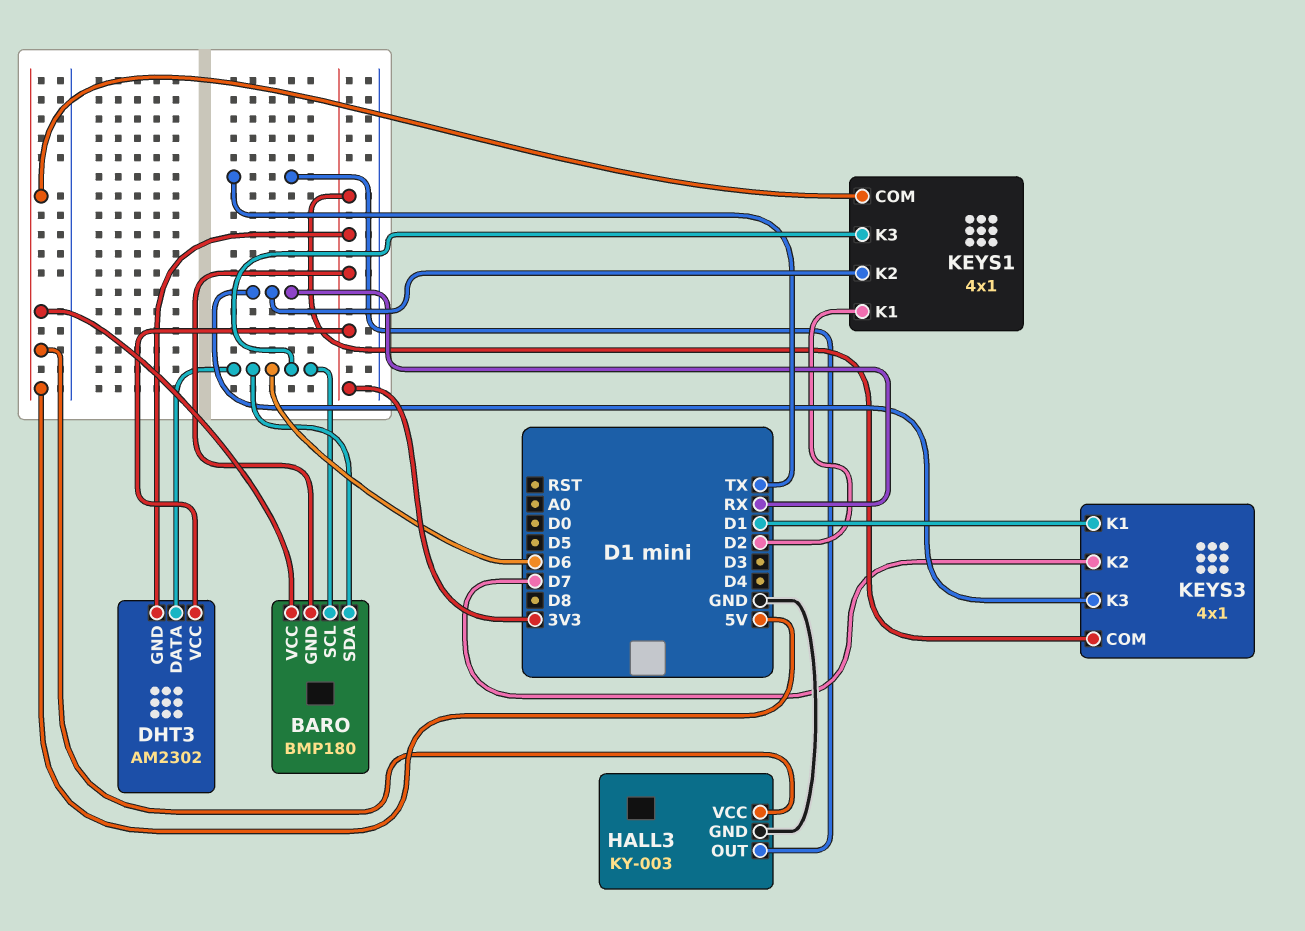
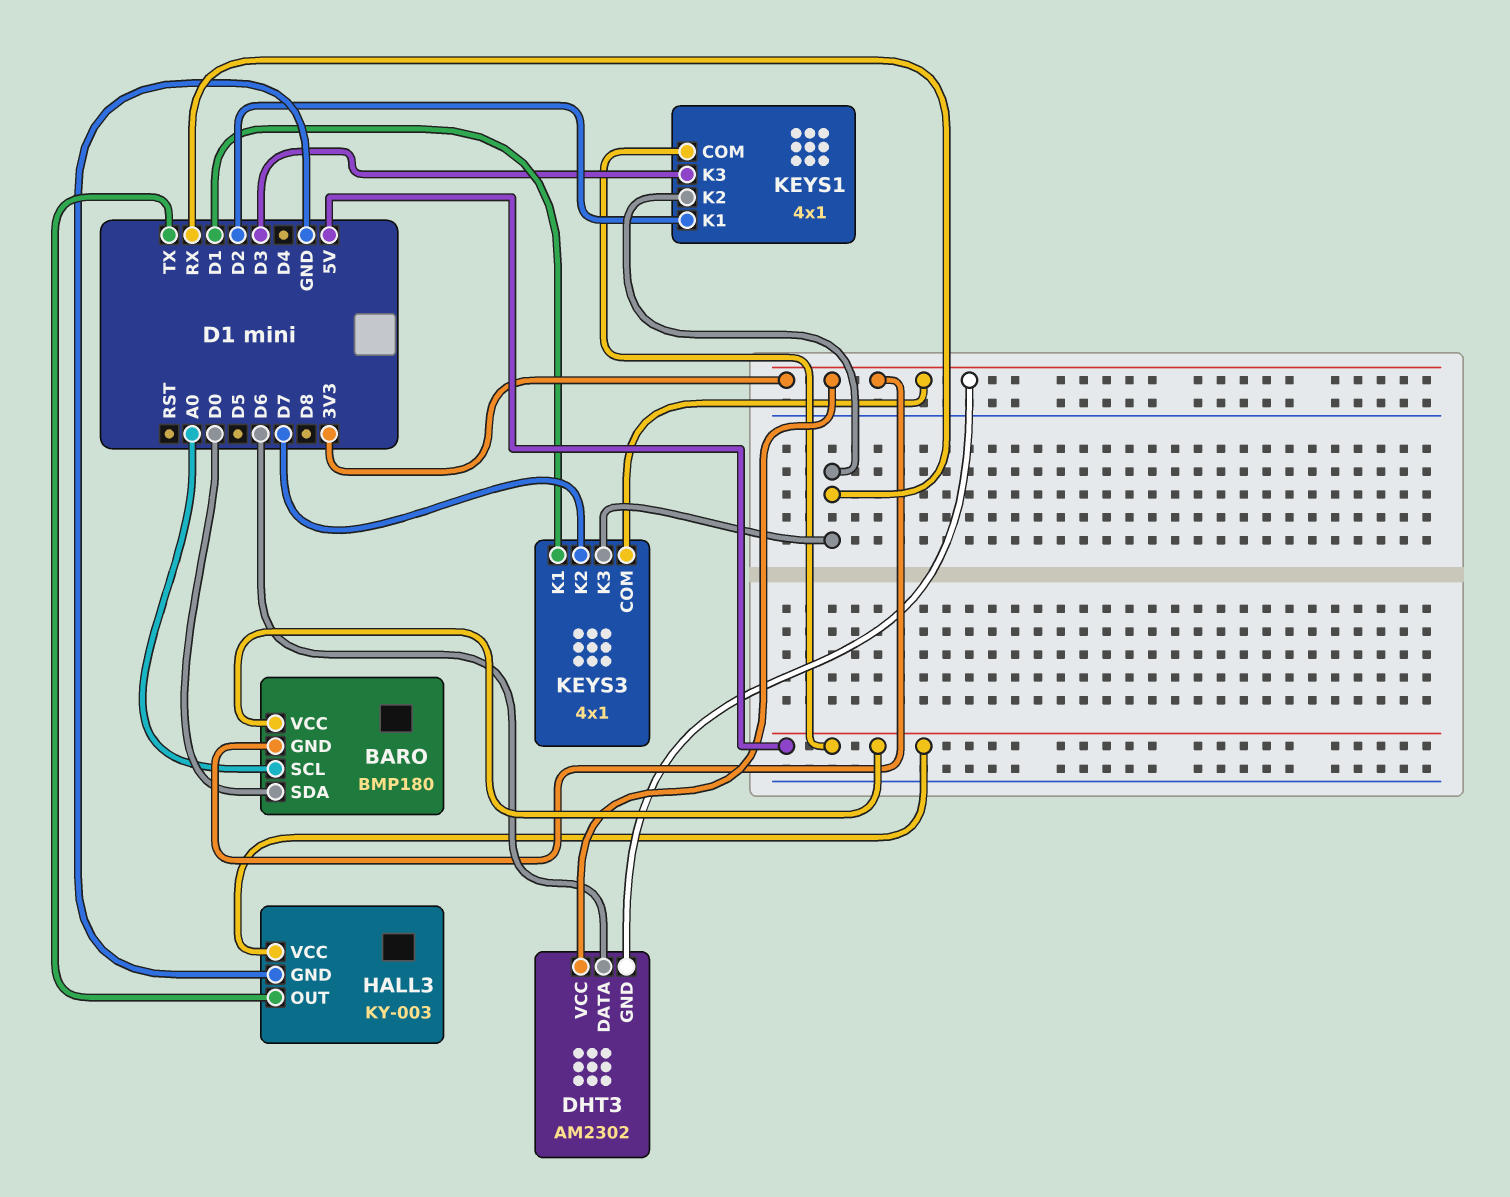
BARO pin SCL: D6 -> A0
BARO pin SDA: D6 -> D0
KEYS1 pin K3: D6 -> D3

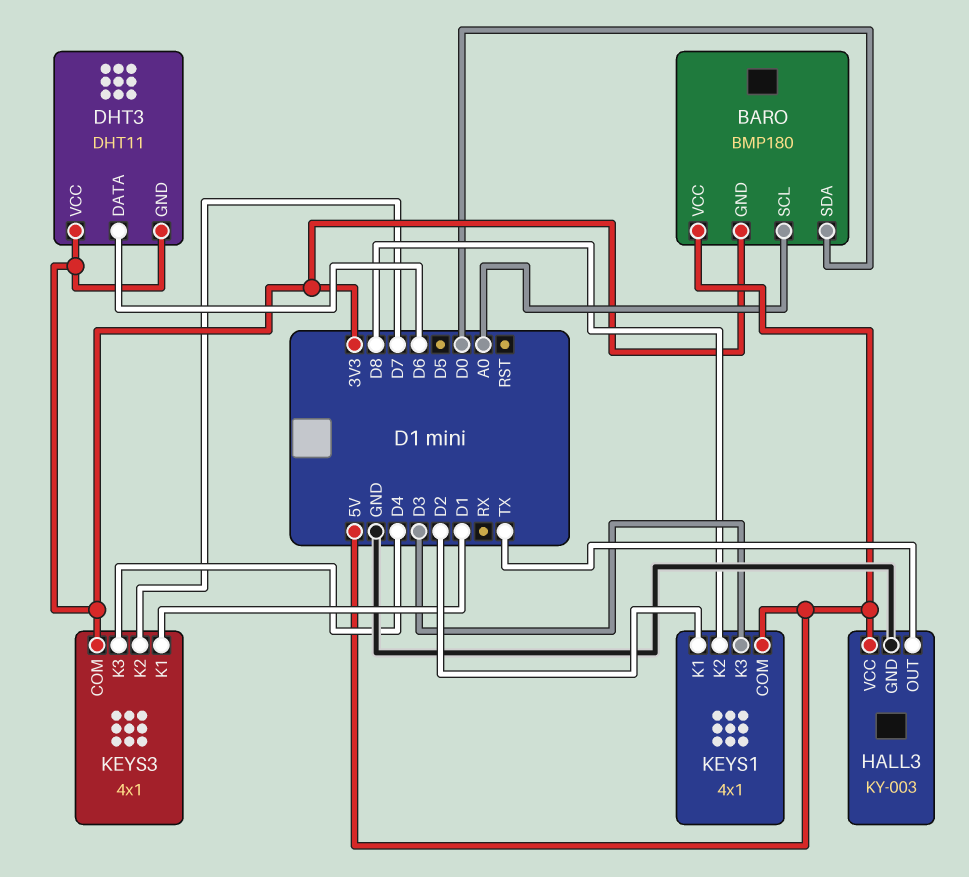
DHT3: AM2302 -> DHT11
KEYS1 pin K2: RX -> D8
KEYS3 pin K3: RX -> D4

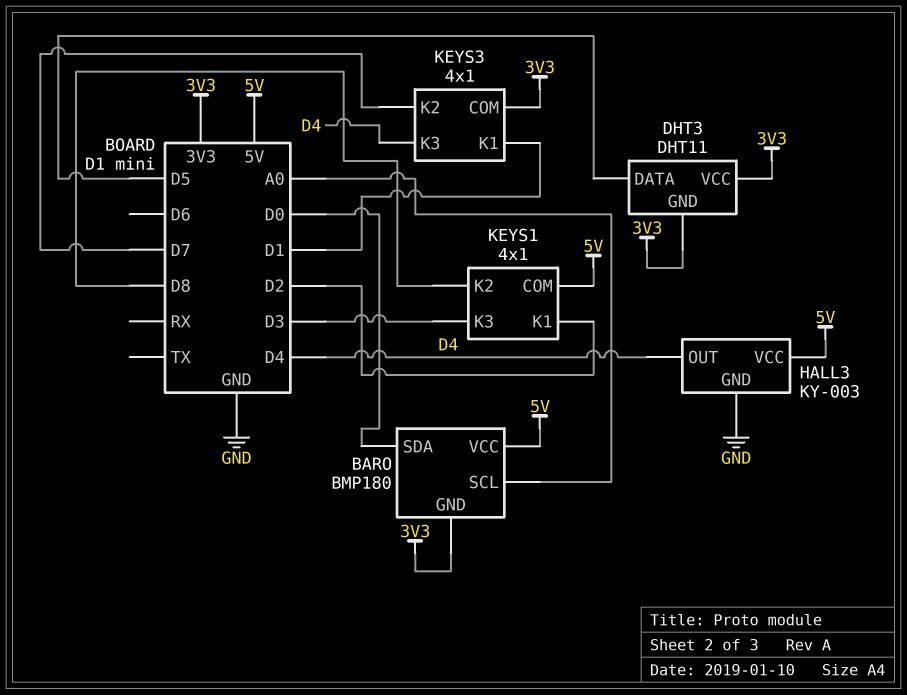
DHT3 pin DATA: D6 -> D5
HALL3 pin OUT: TX -> D4

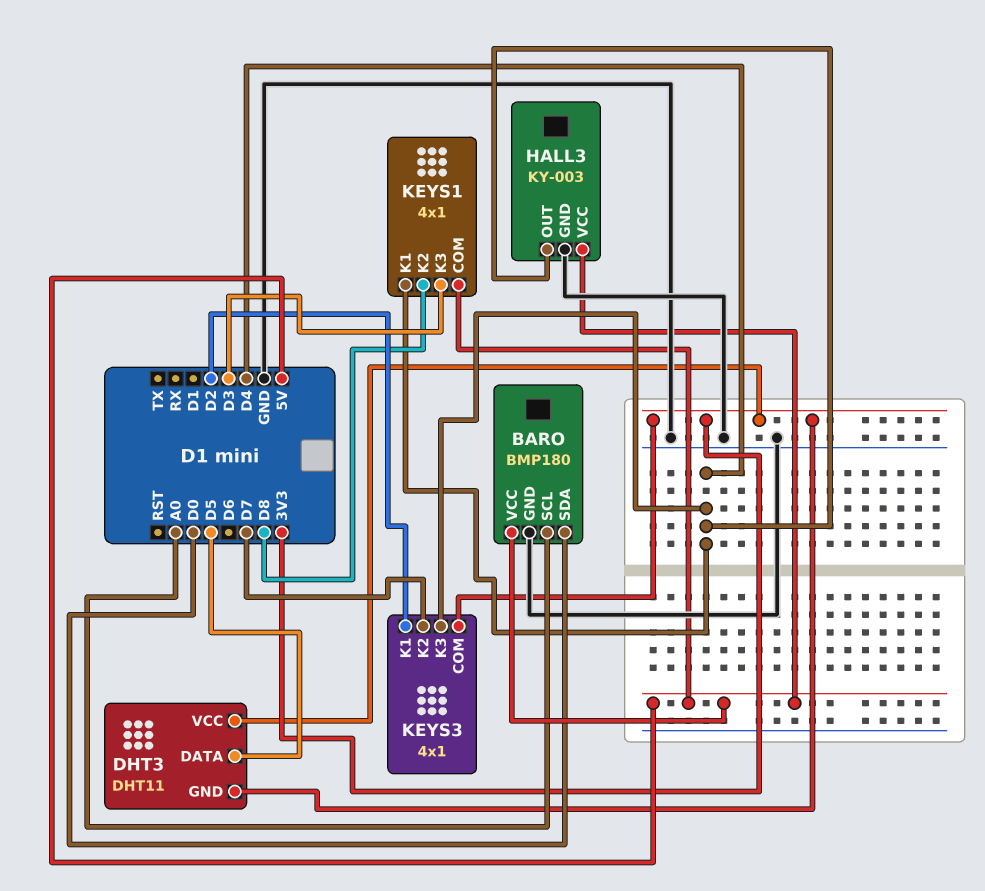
BARO pin GND: 3V3 -> GND
KEYS1 pin K1: D2 -> D4
KEYS3 pin K1: D1 -> D2

